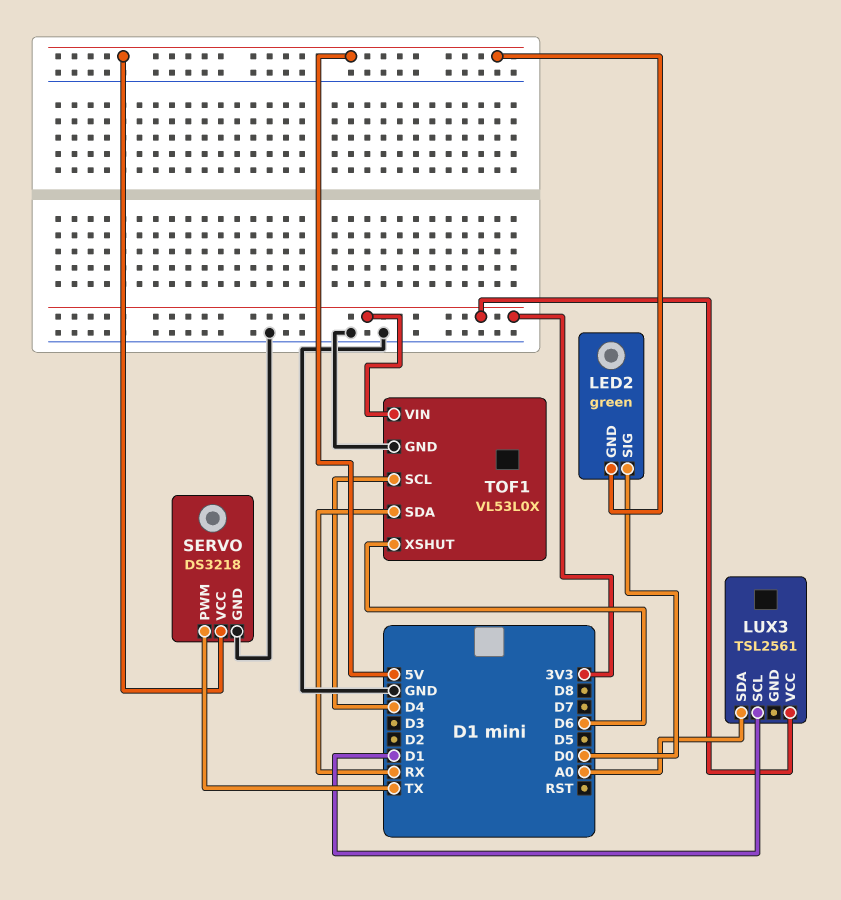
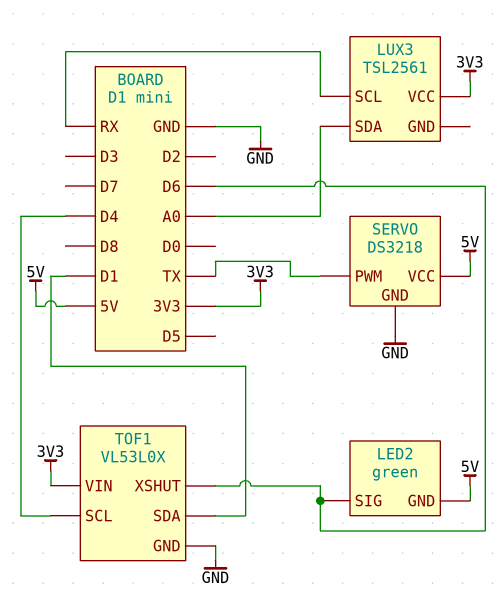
LED2 pin SIG: D0 -> D6
LUX3 pin SCL: D1 -> RX
TOF1 pin SDA: RX -> D1

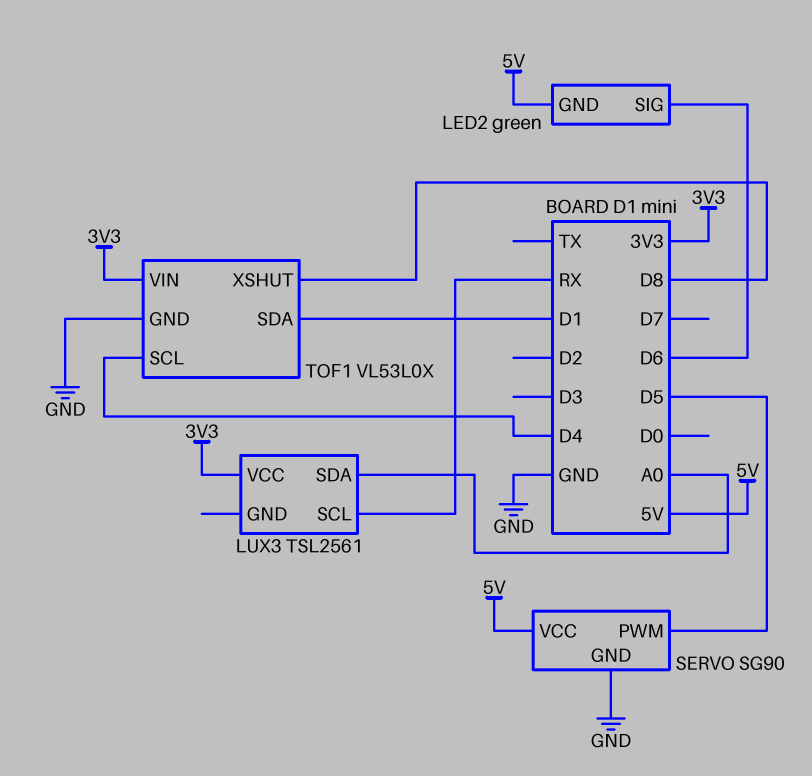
SERVO: DS3218 -> SG90
SERVO pin PWM: TX -> D5
TOF1 pin XSHUT: D6 -> D8

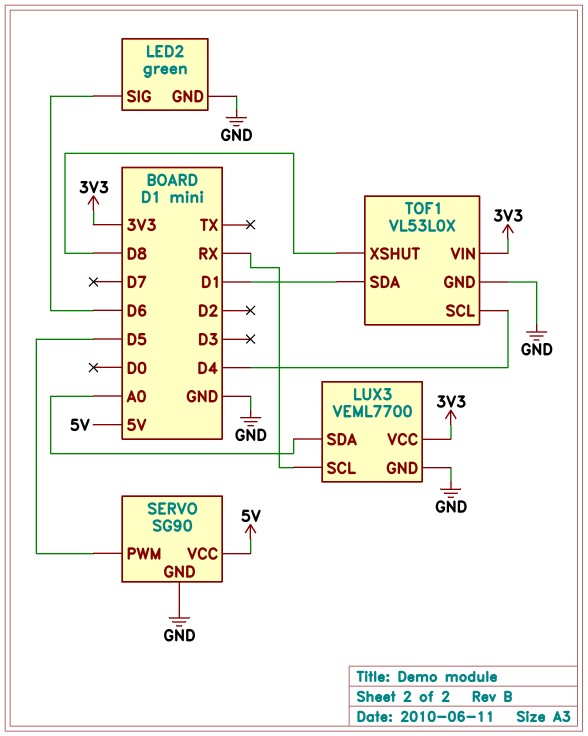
LED2 pin GND: 5V -> GND
LUX3: TSL2561 -> VEML7700
LUX3 pin GND: none -> GND

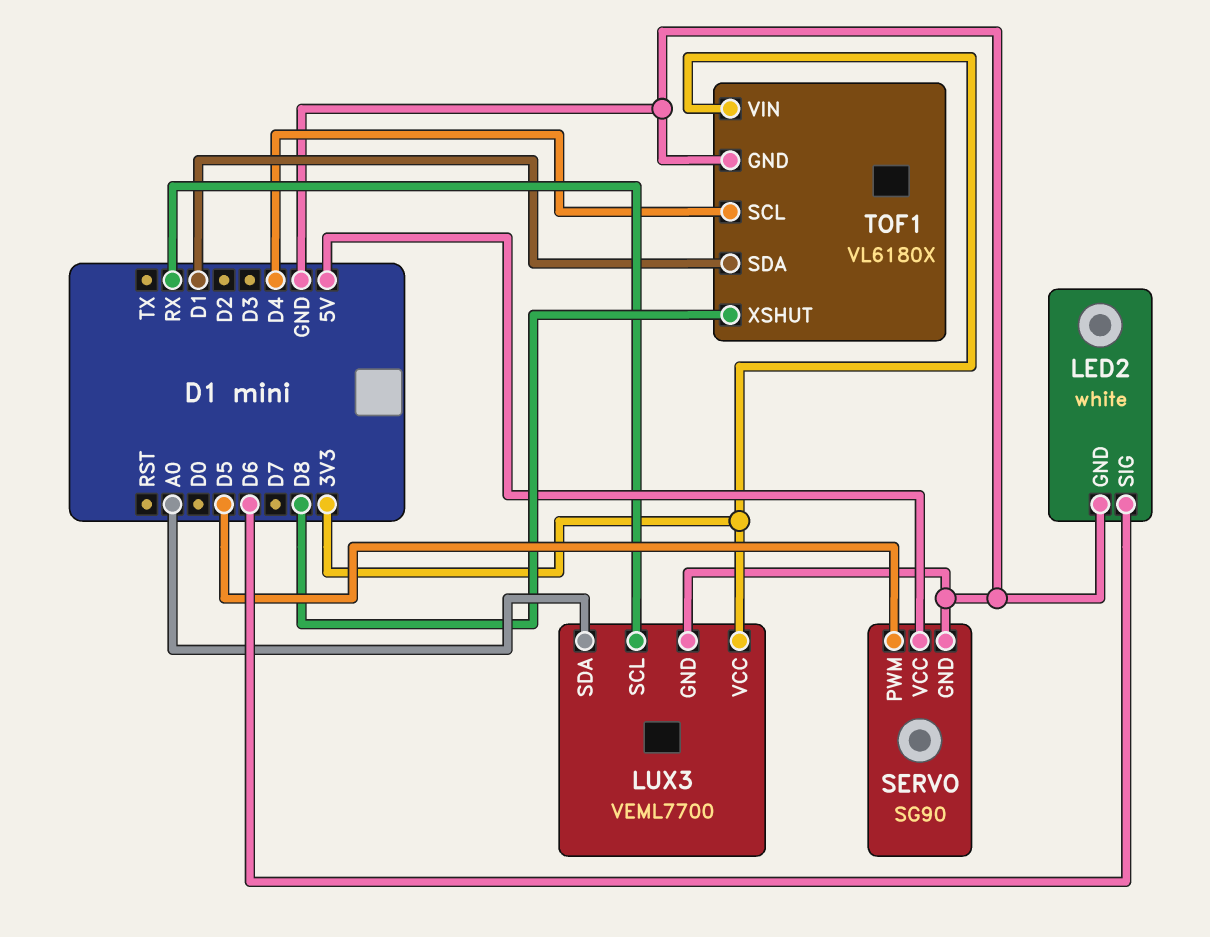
LED2: green -> white
TOF1: VL53L0X -> VL6180X

